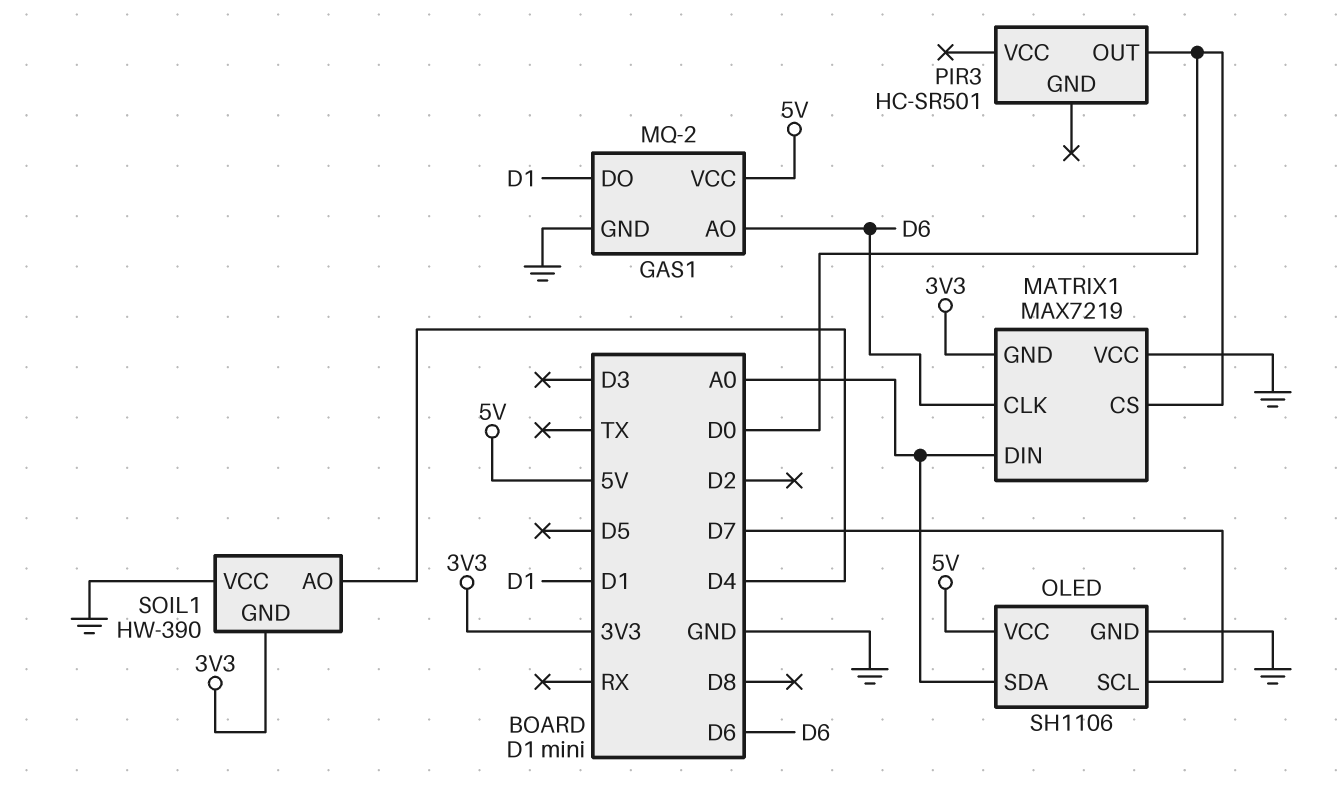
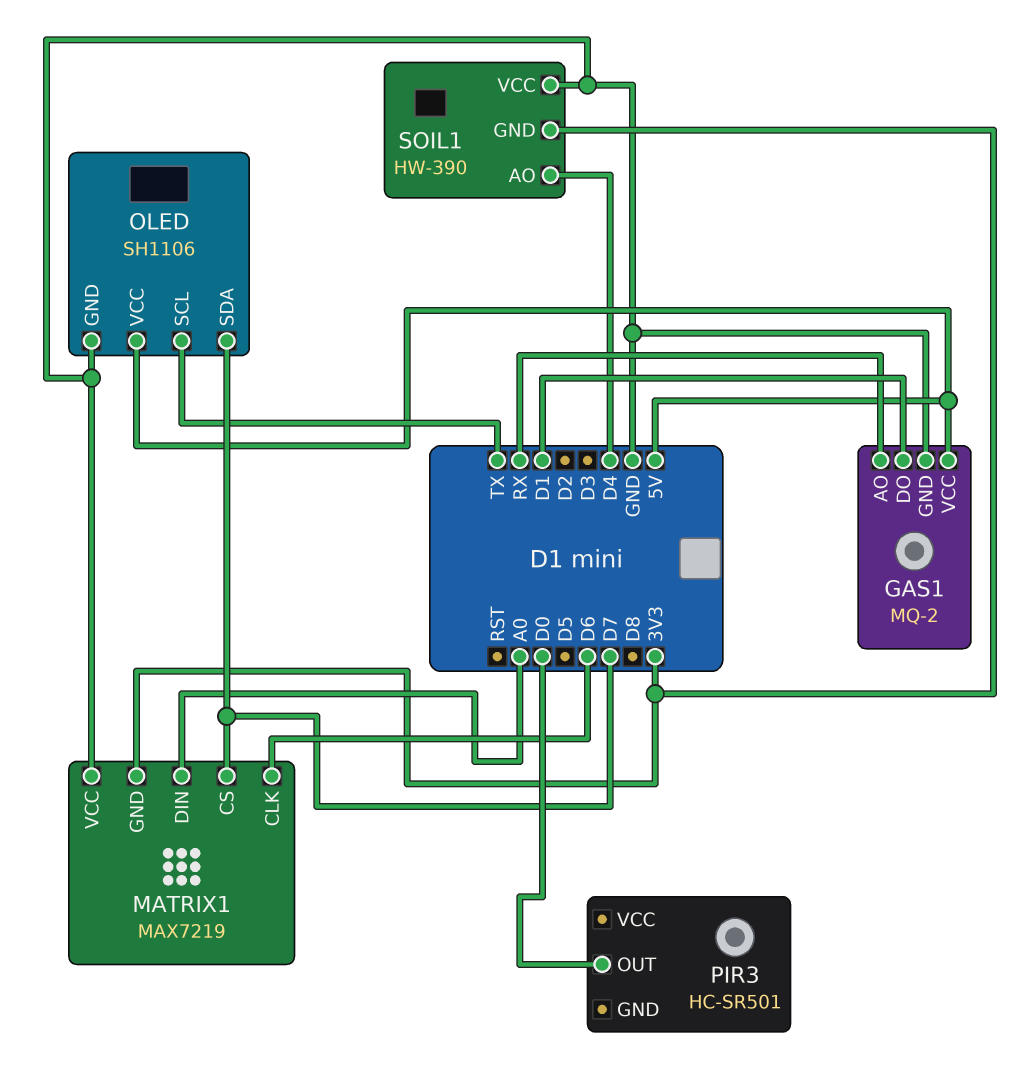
GAS1 pin AO: D6 -> RX
MATRIX1 pin CS: D0 -> D7
OLED pin SCL: D7 -> TX
OLED pin SDA: A0 -> D7

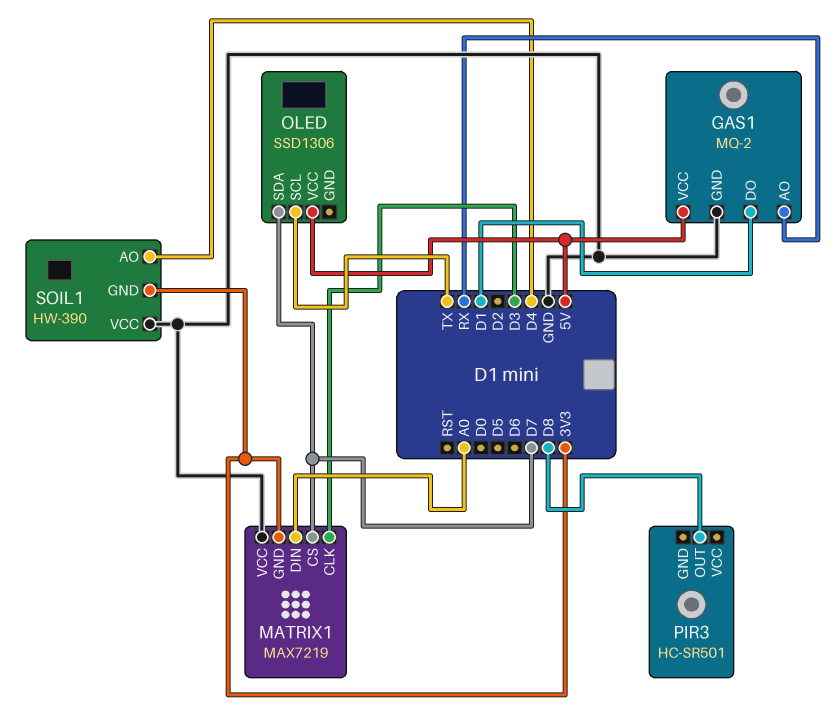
MATRIX1 pin CLK: D6 -> D3
OLED: SH1106 -> SSD1306
OLED pin GND: GND -> none
PIR3 pin OUT: D0 -> D8

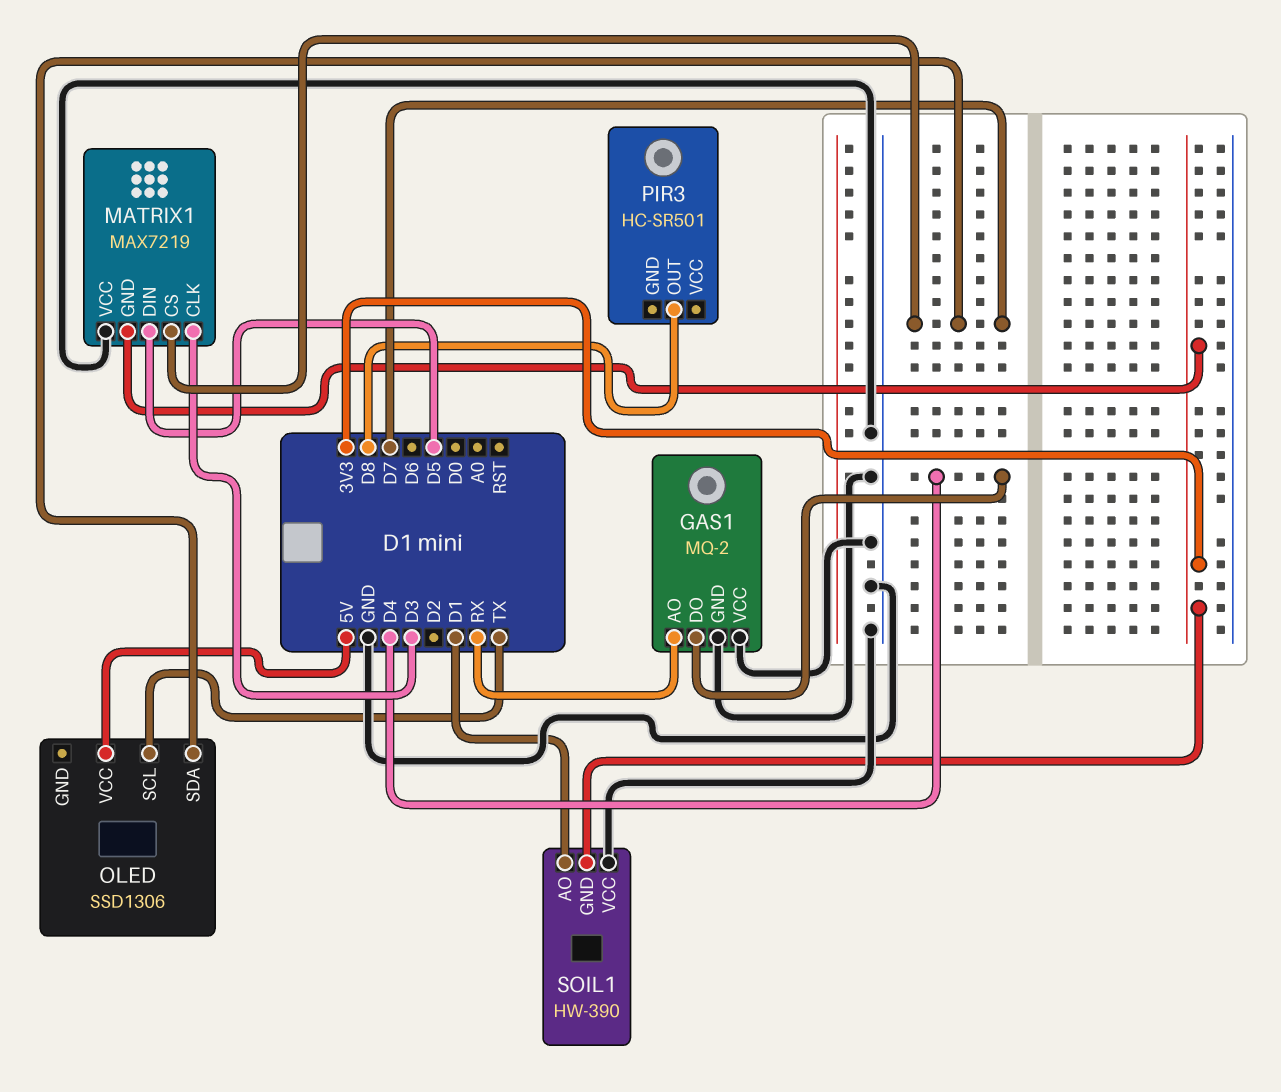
GAS1 pin DO: D1 -> D4
GAS1 pin VCC: 5V -> GND
MATRIX1 pin DIN: A0 -> D5
SOIL1 pin AO: D4 -> D1

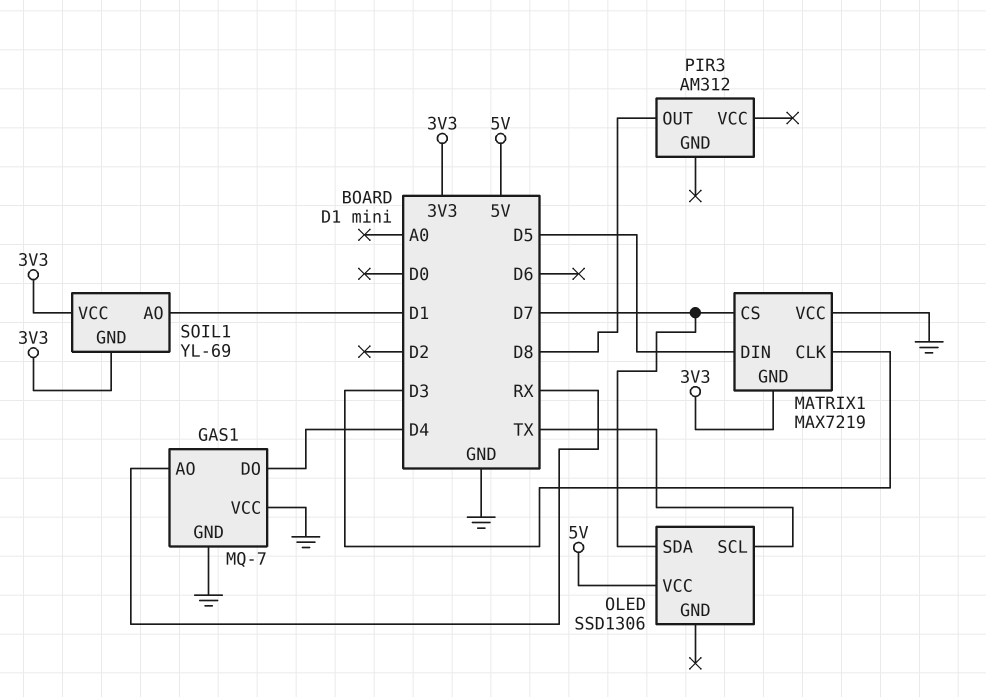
GAS1: MQ-2 -> MQ-7
PIR3: HC-SR501 -> AM312
SOIL1: HW-390 -> YL-69
SOIL1 pin VCC: GND -> 3V3

